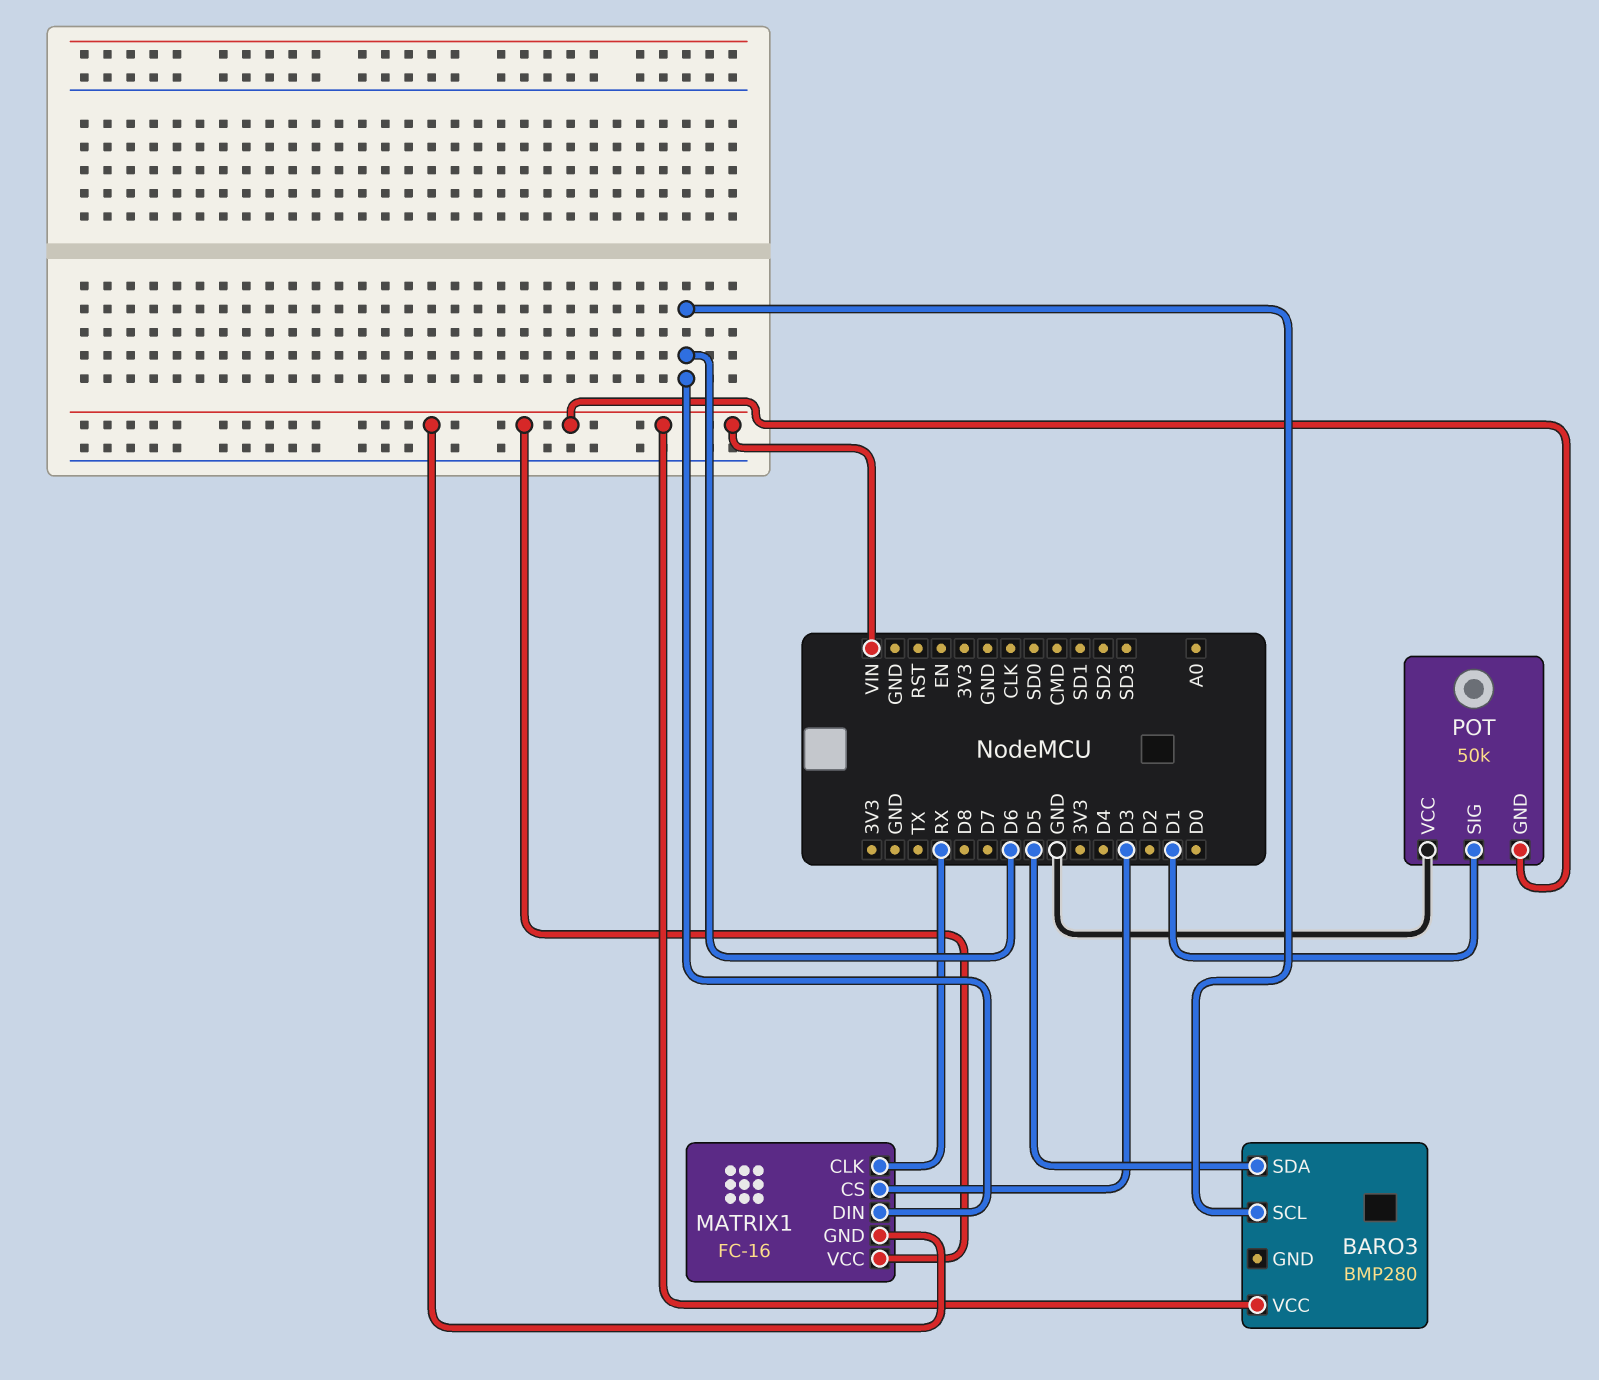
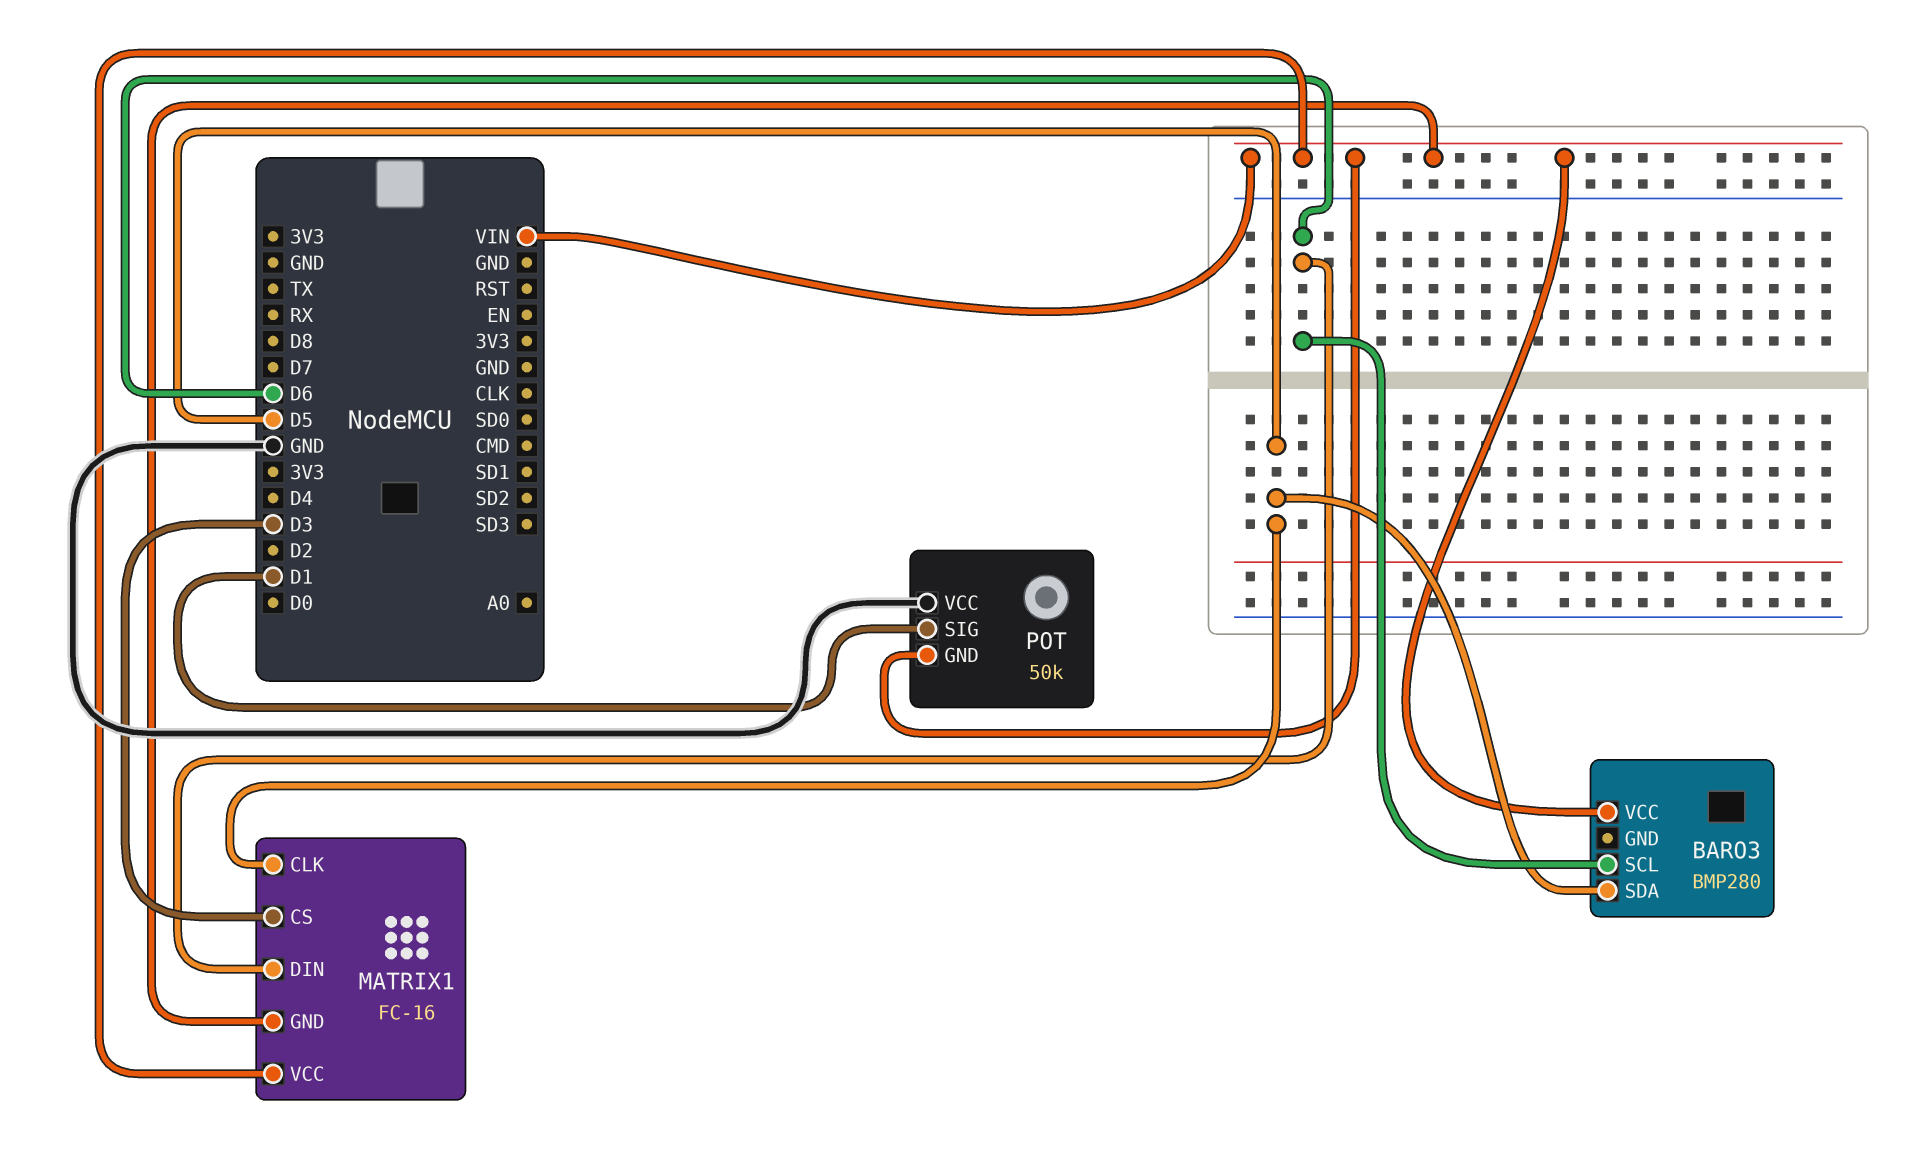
MATRIX1 pin CLK: RX -> D5

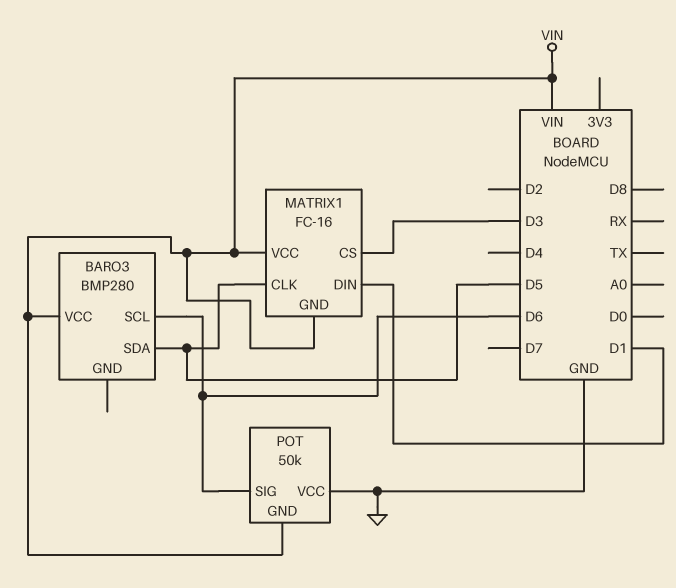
MATRIX1 pin DIN: D6 -> D1
POT pin SIG: D1 -> D6

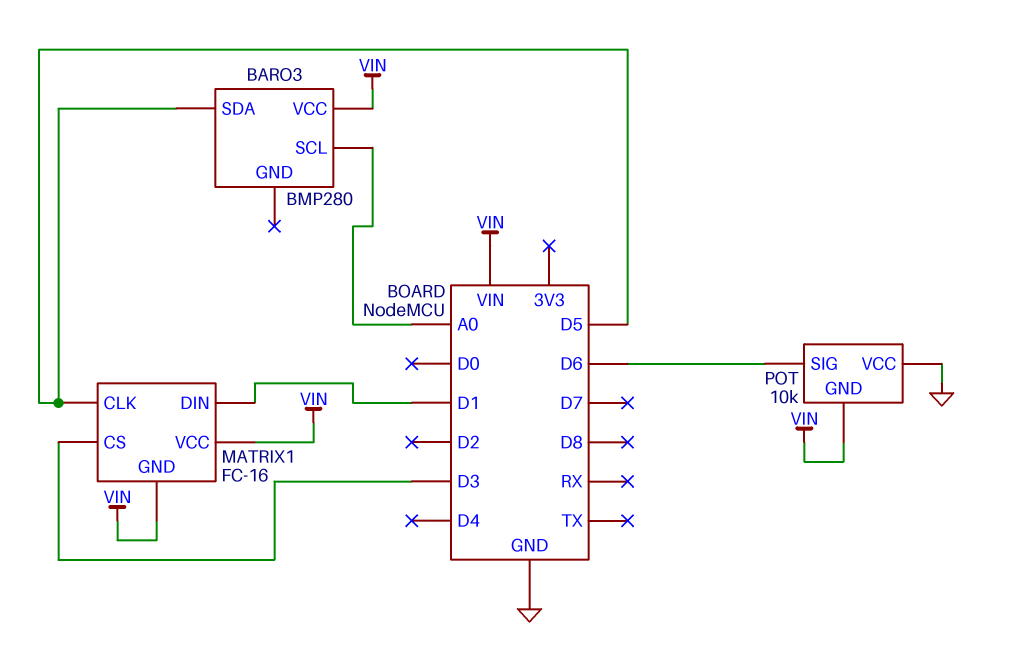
BARO3 pin SCL: D6 -> A0
POT: 50k -> 10k

